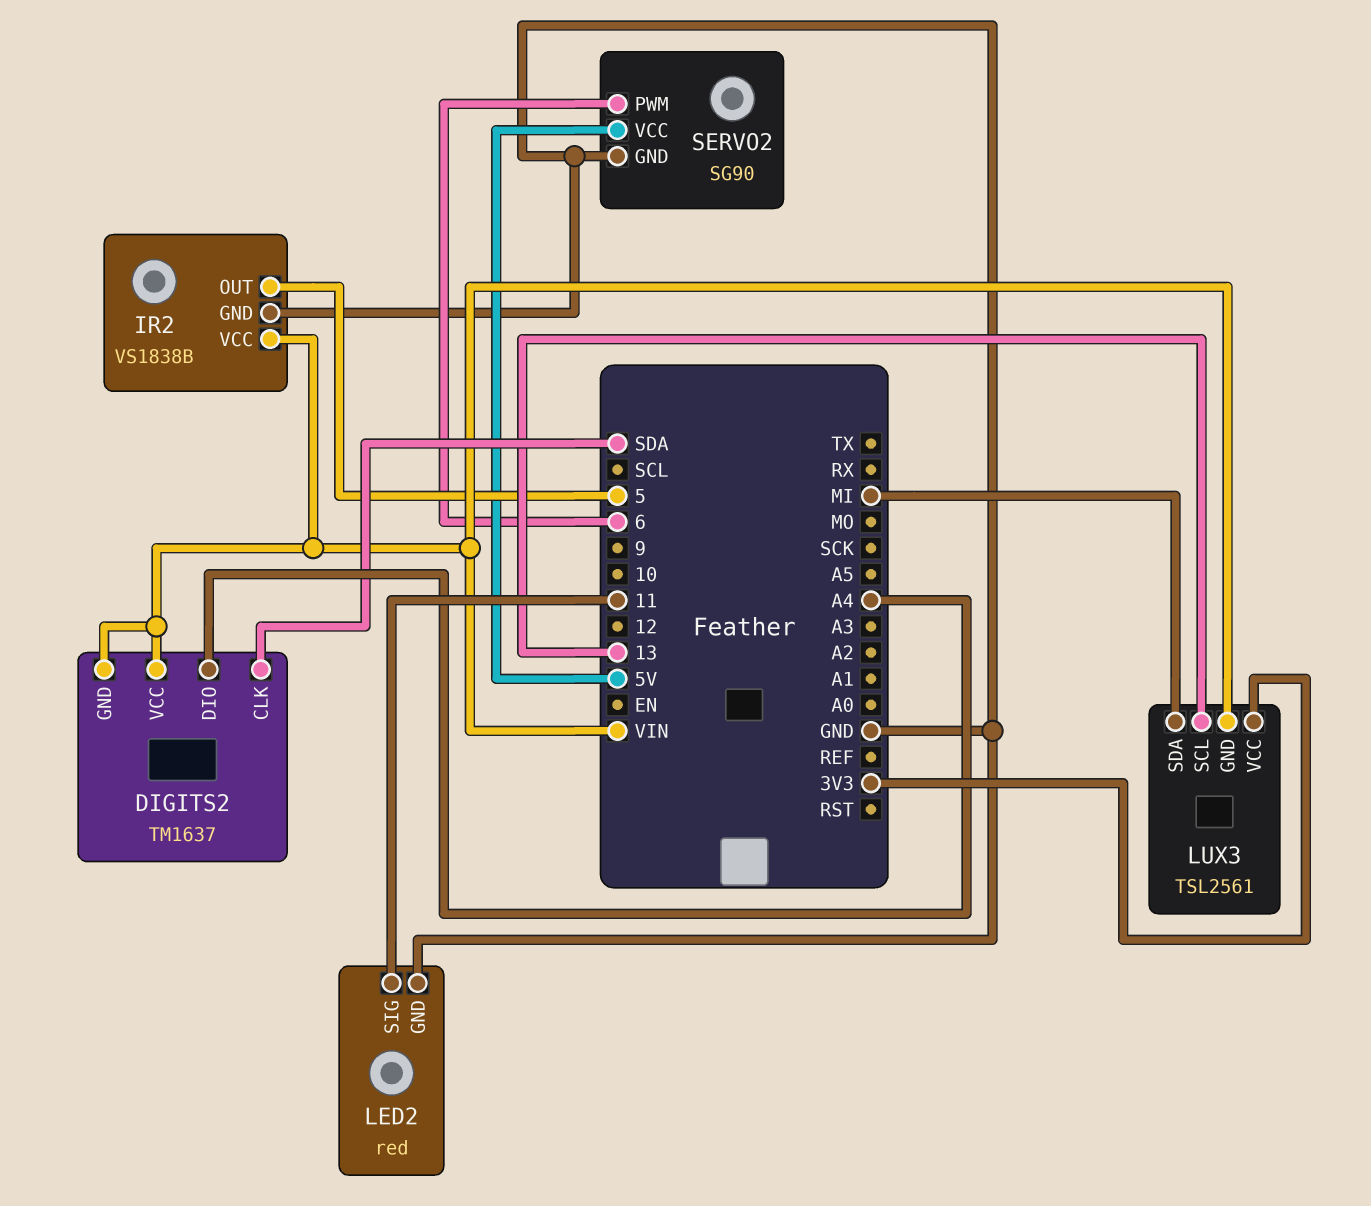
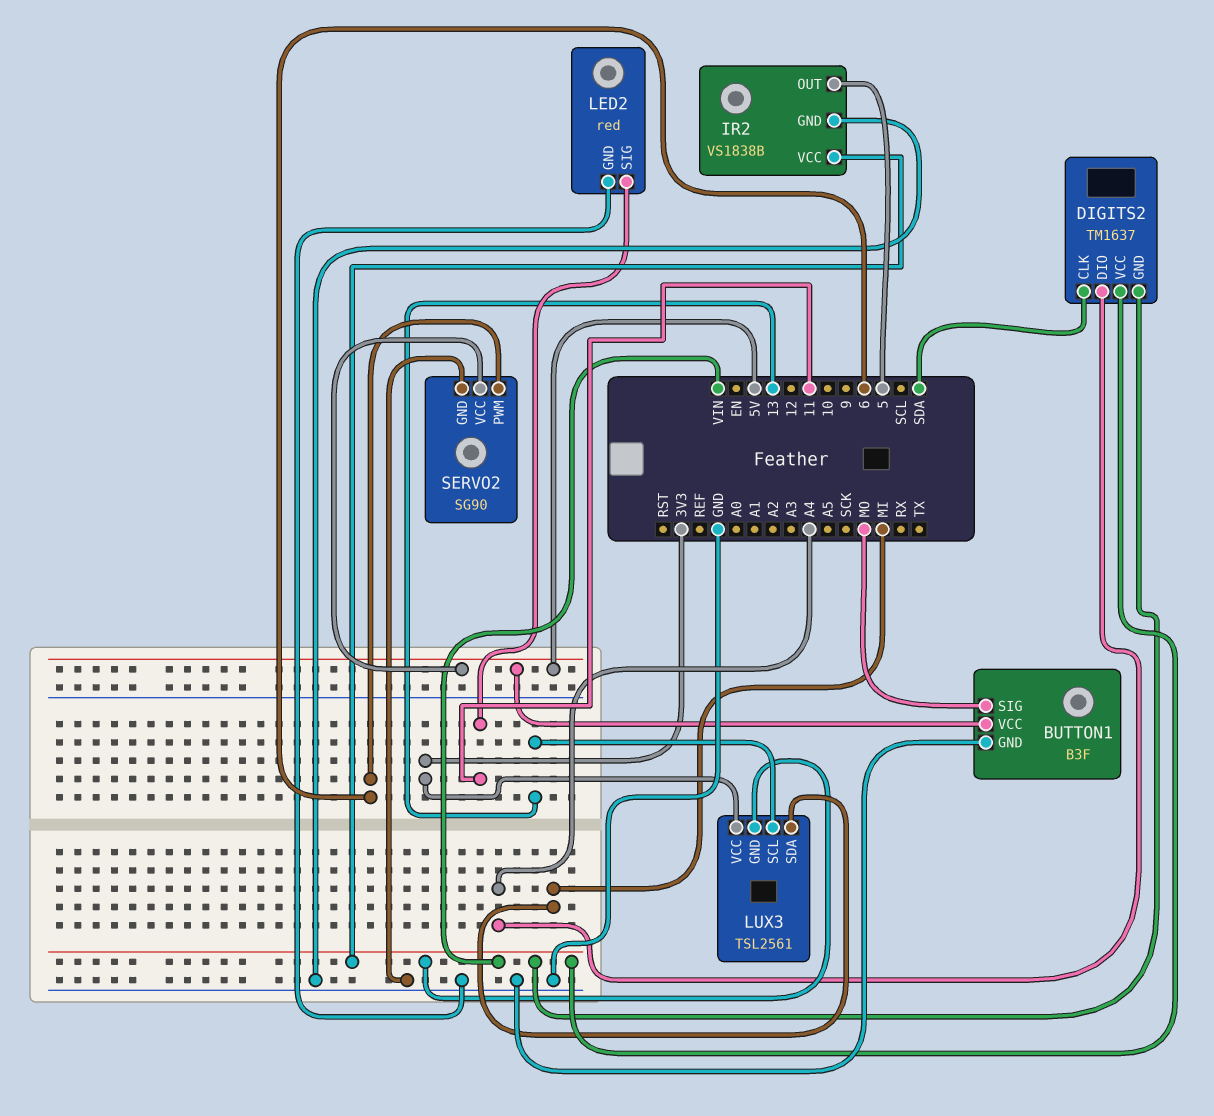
BUTTON1: none -> B3F
BUTTON1 pin GND: none -> GND
BUTTON1 pin SIG: none -> MO
BUTTON1 pin VCC: none -> 5V

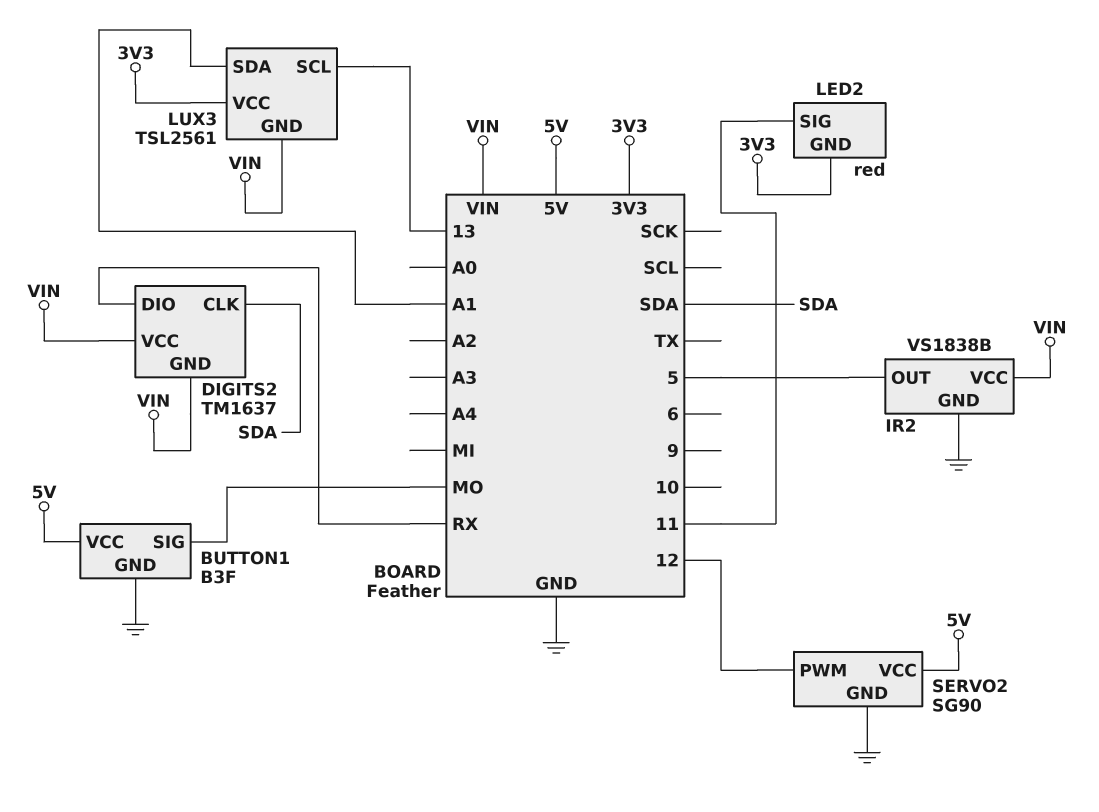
DIGITS2 pin DIO: A4 -> RX
LED2 pin GND: GND -> 3V3
LUX3 pin SDA: MI -> A1
SERVO2 pin PWM: 6 -> 12

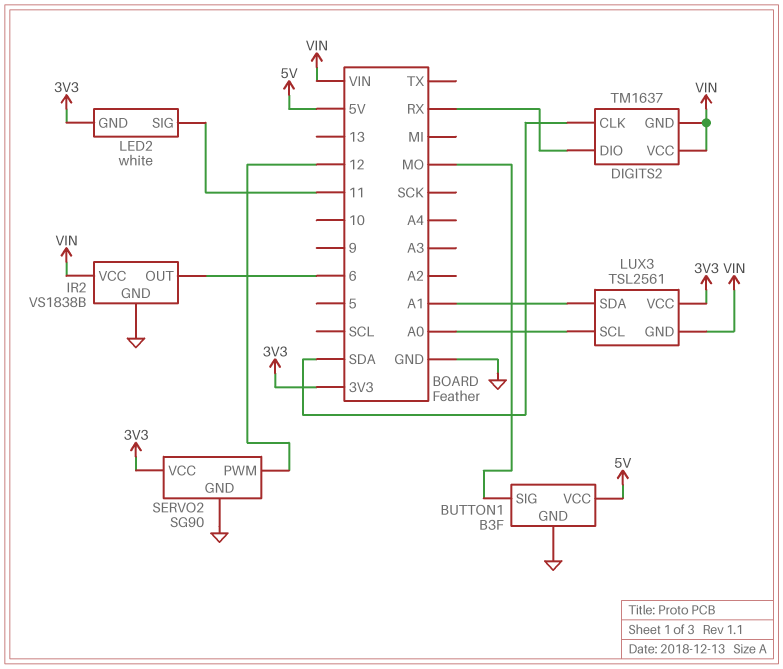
IR2 pin OUT: 5 -> 6
LED2: red -> white
LUX3 pin SCL: 13 -> A0
SERVO2 pin VCC: 5V -> 3V3

